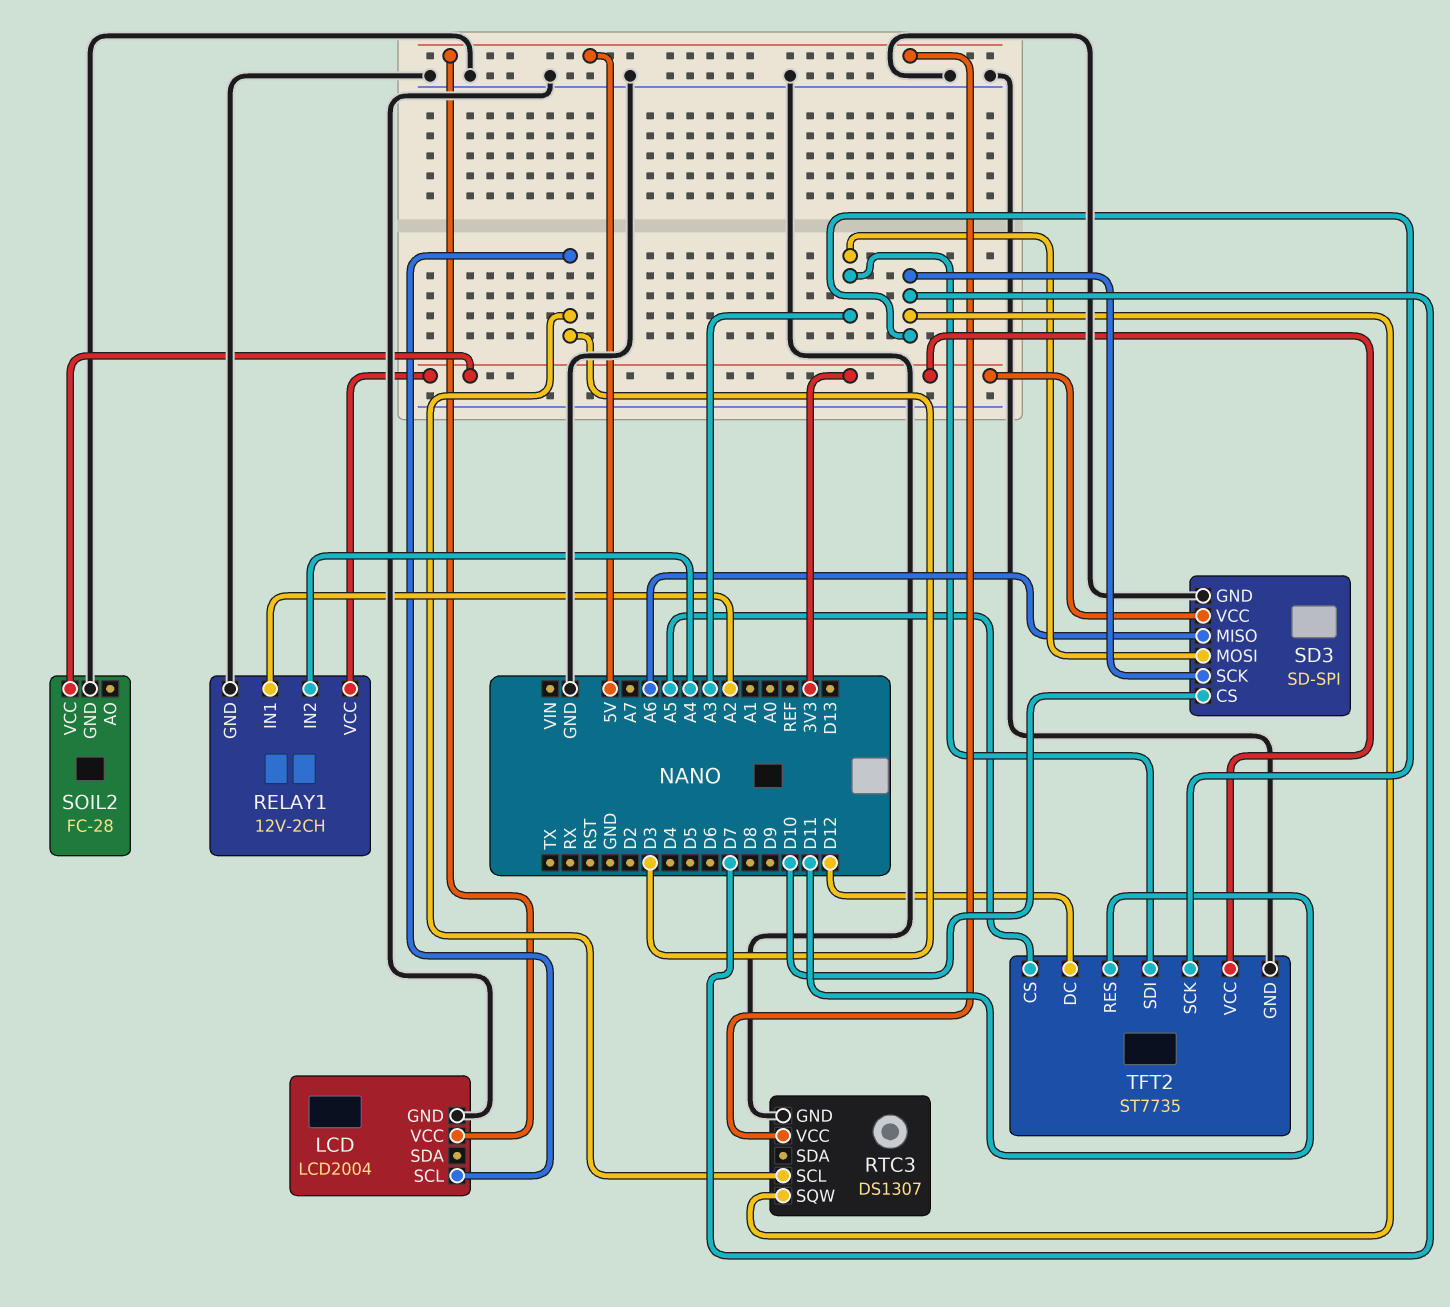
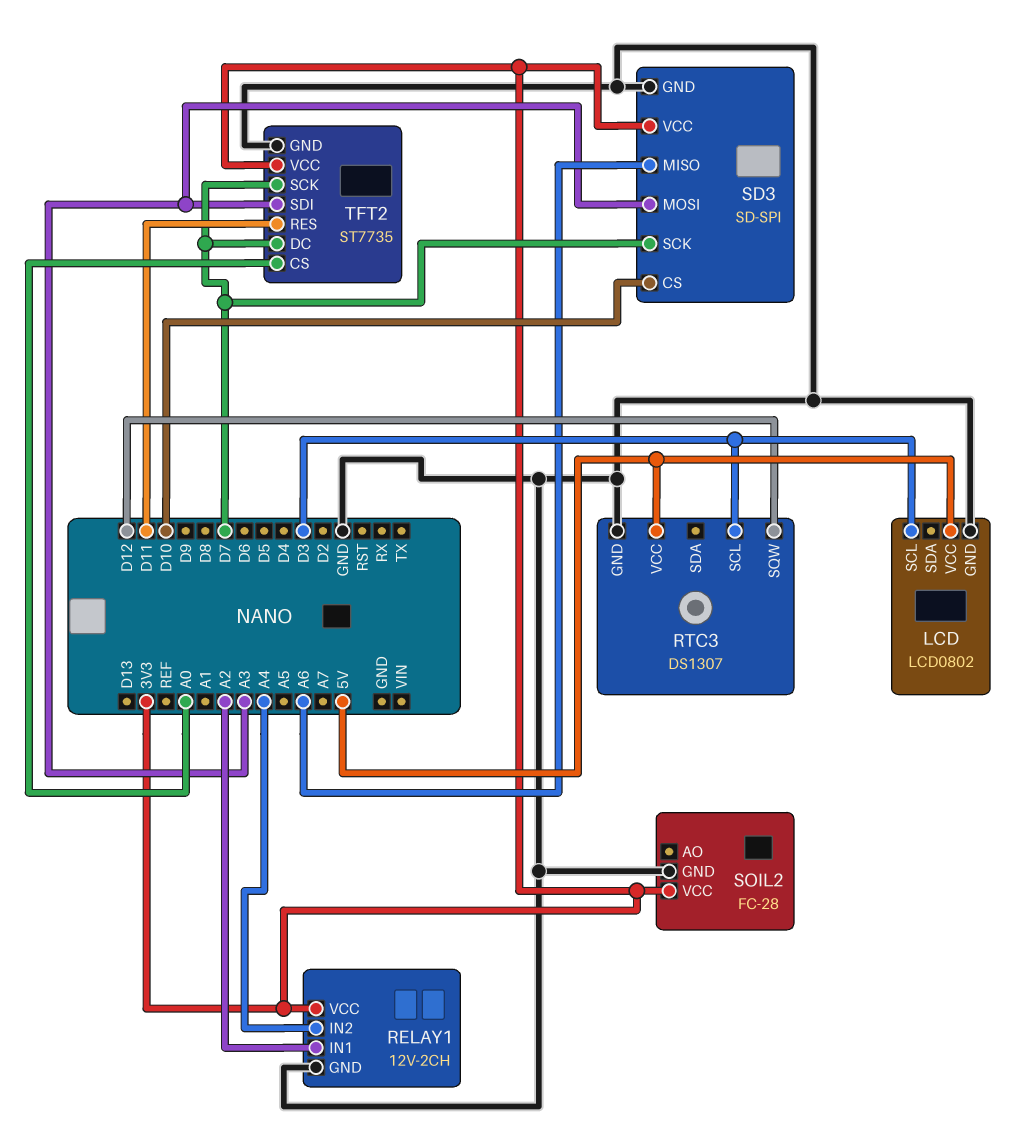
LCD: LCD2004 -> LCD0802
RTC3 pin SQW: D7 -> D12
TFT2 pin CS: A5 -> A0
TFT2 pin DC: D12 -> D7

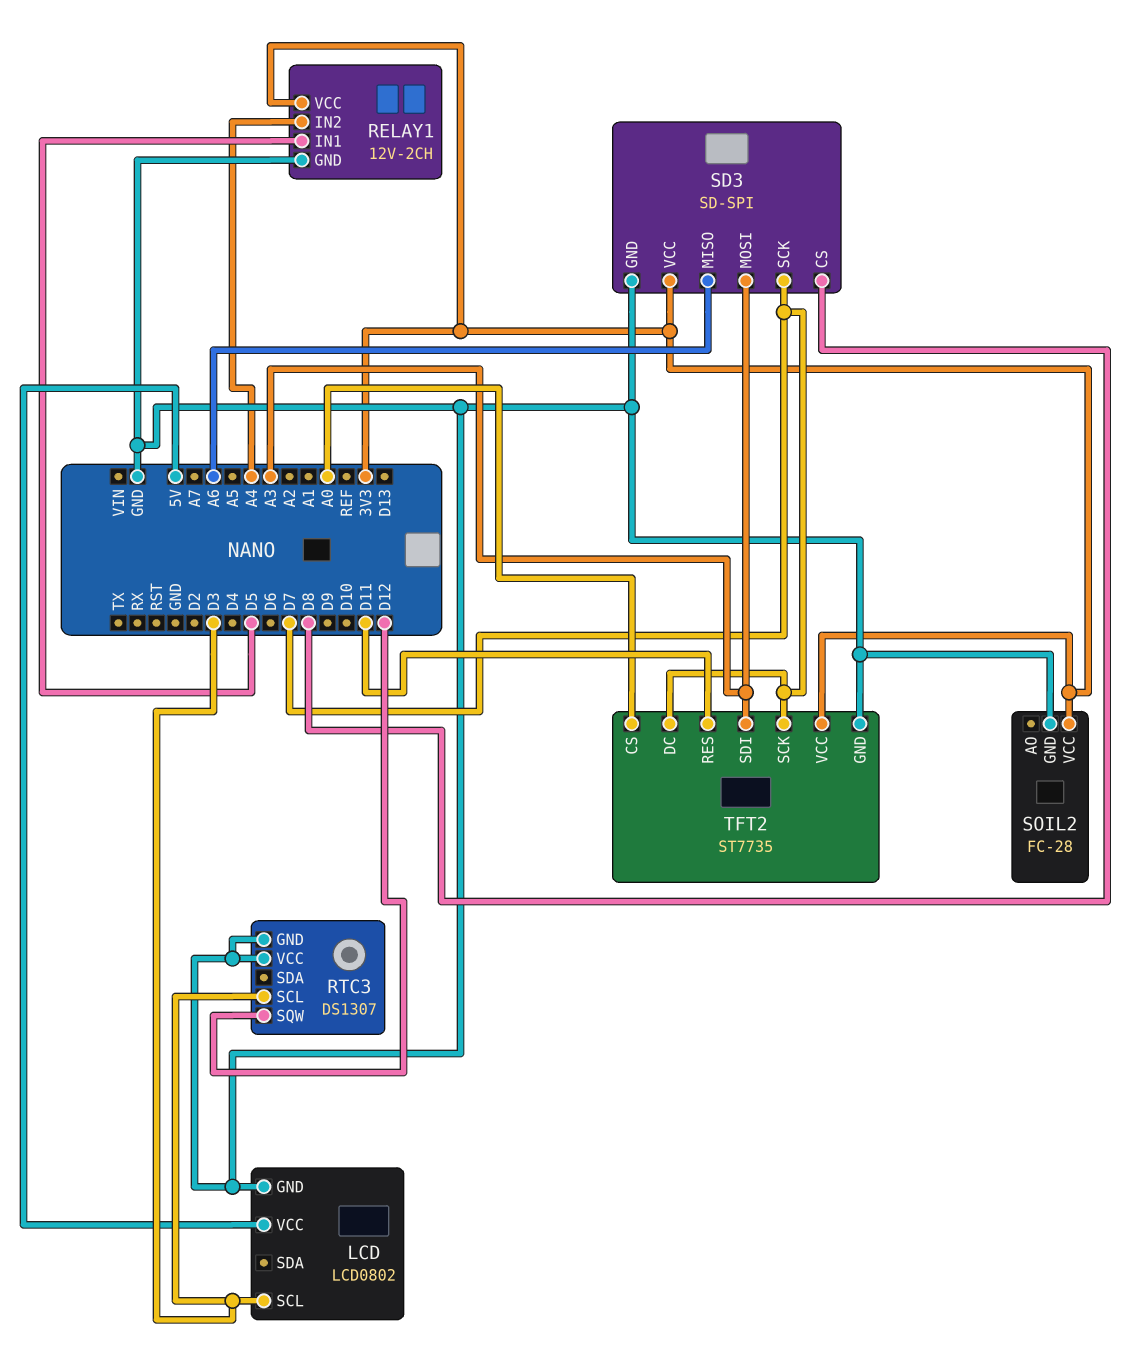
RELAY1 pin IN1: A2 -> D5
RTC3 pin VCC: 5V -> GND
SD3 pin CS: D10 -> D8

